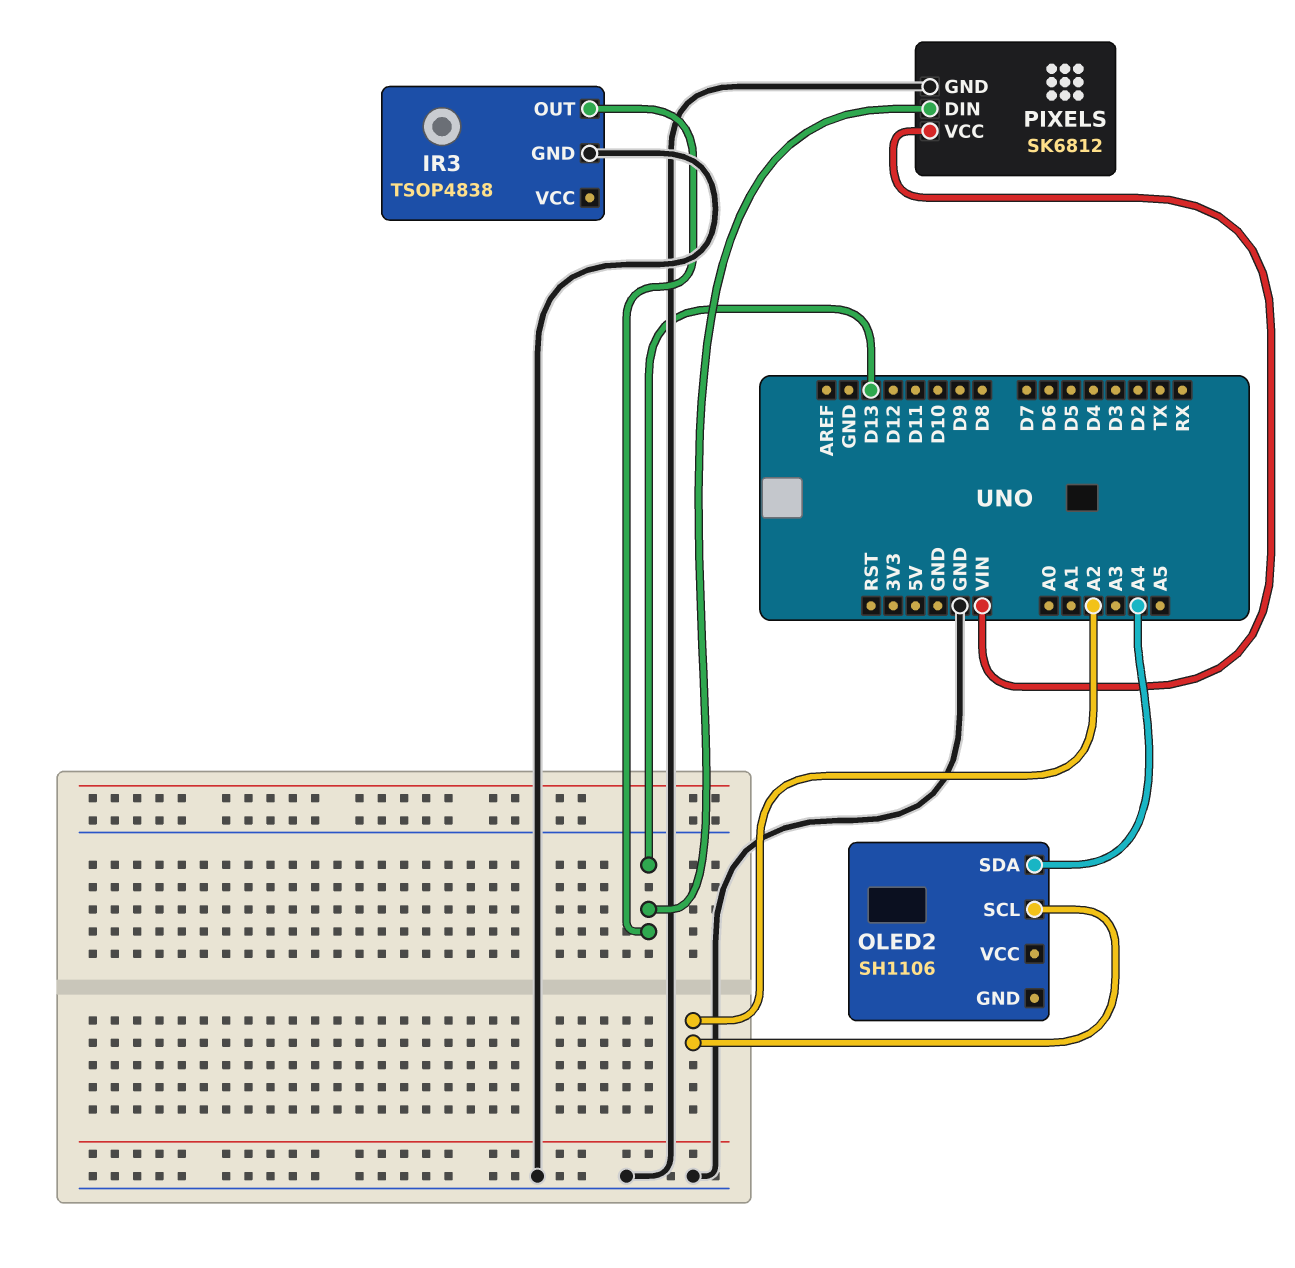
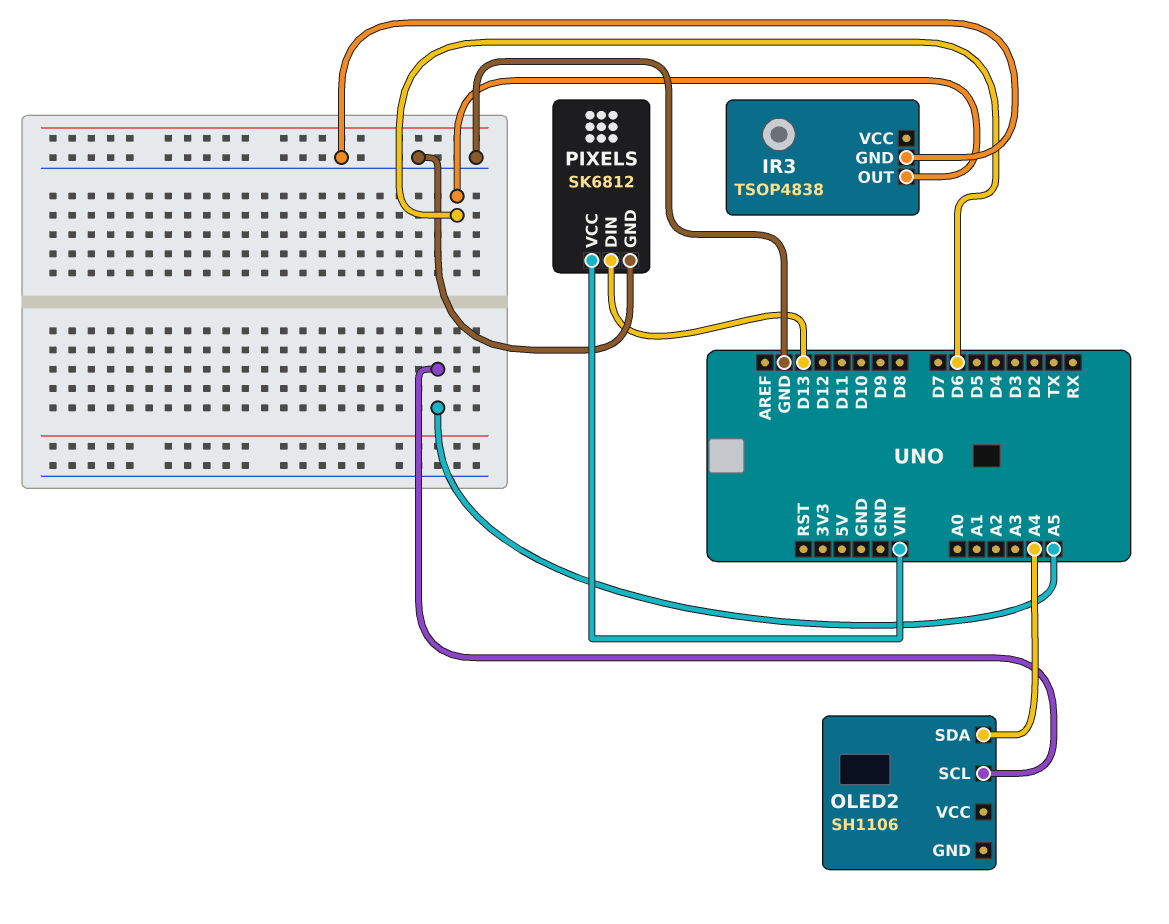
IR3 pin OUT: D13 -> D6
OLED2 pin SCL: A2 -> A5

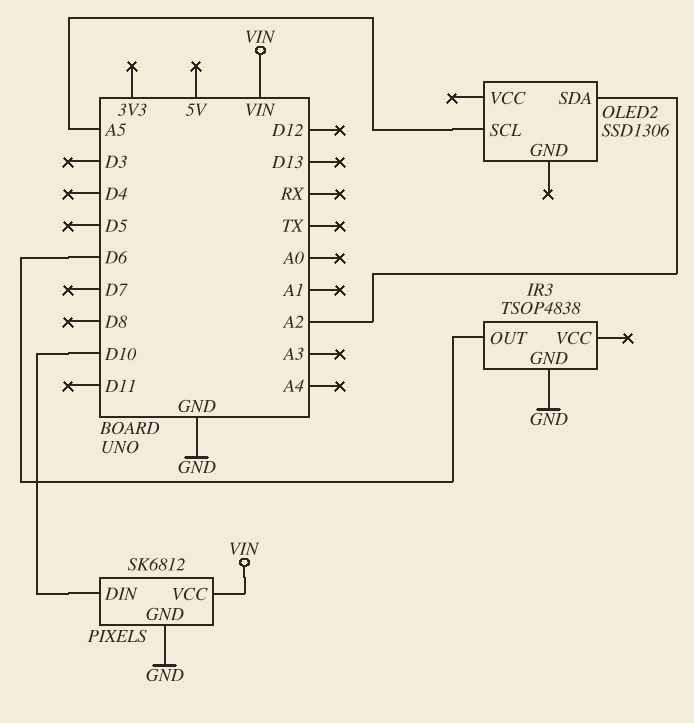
OLED2: SH1106 -> SSD1306
OLED2 pin SDA: A4 -> A2
PIXELS pin DIN: D13 -> D10

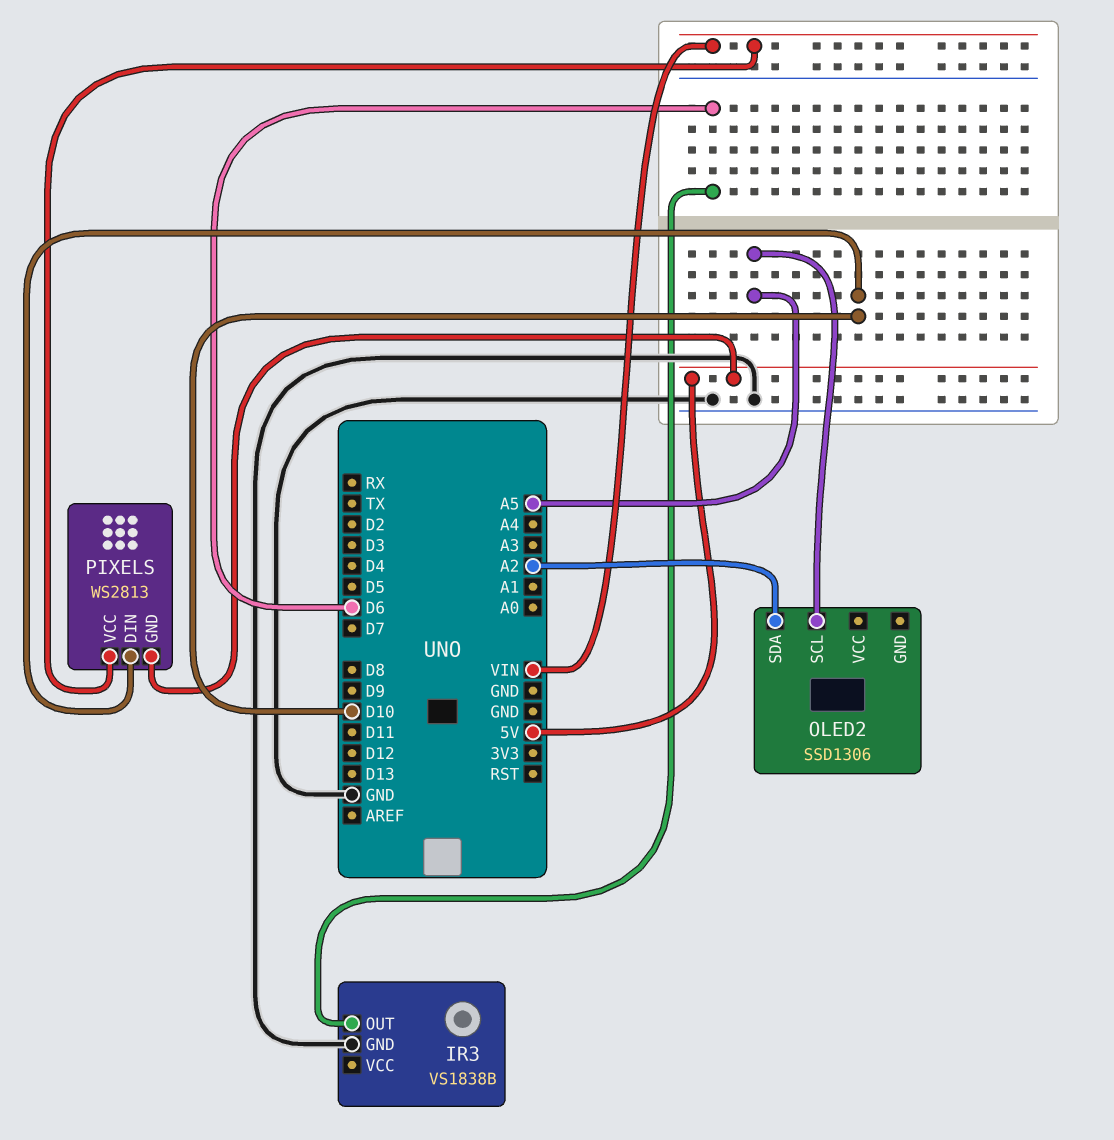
IR3: TSOP4838 -> VS1838B
PIXELS: SK6812 -> WS2813
PIXELS pin GND: GND -> 5V

